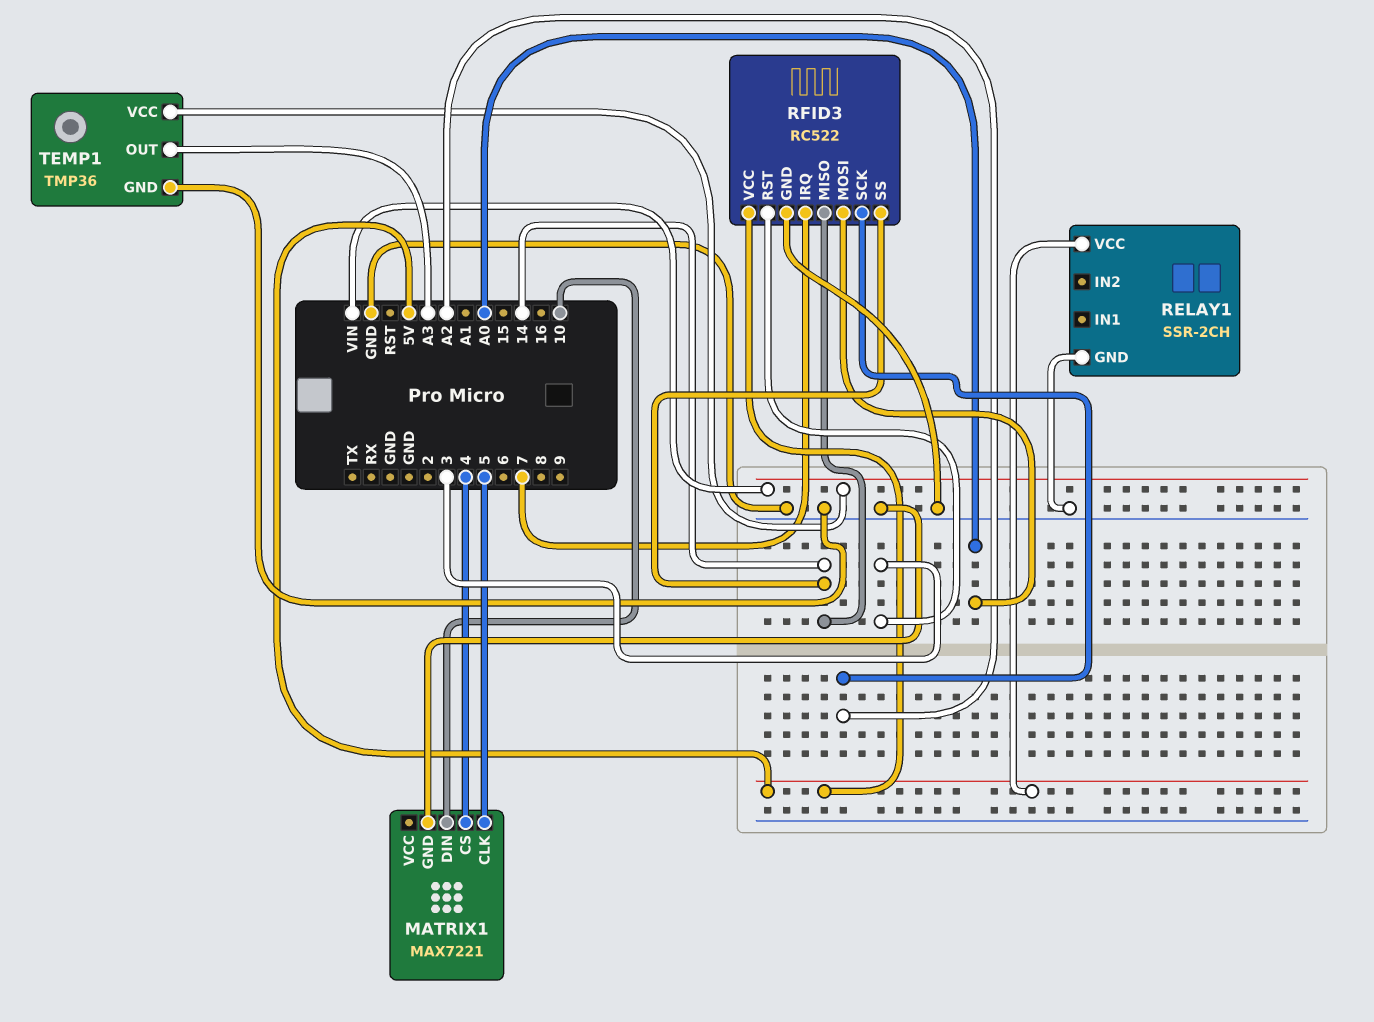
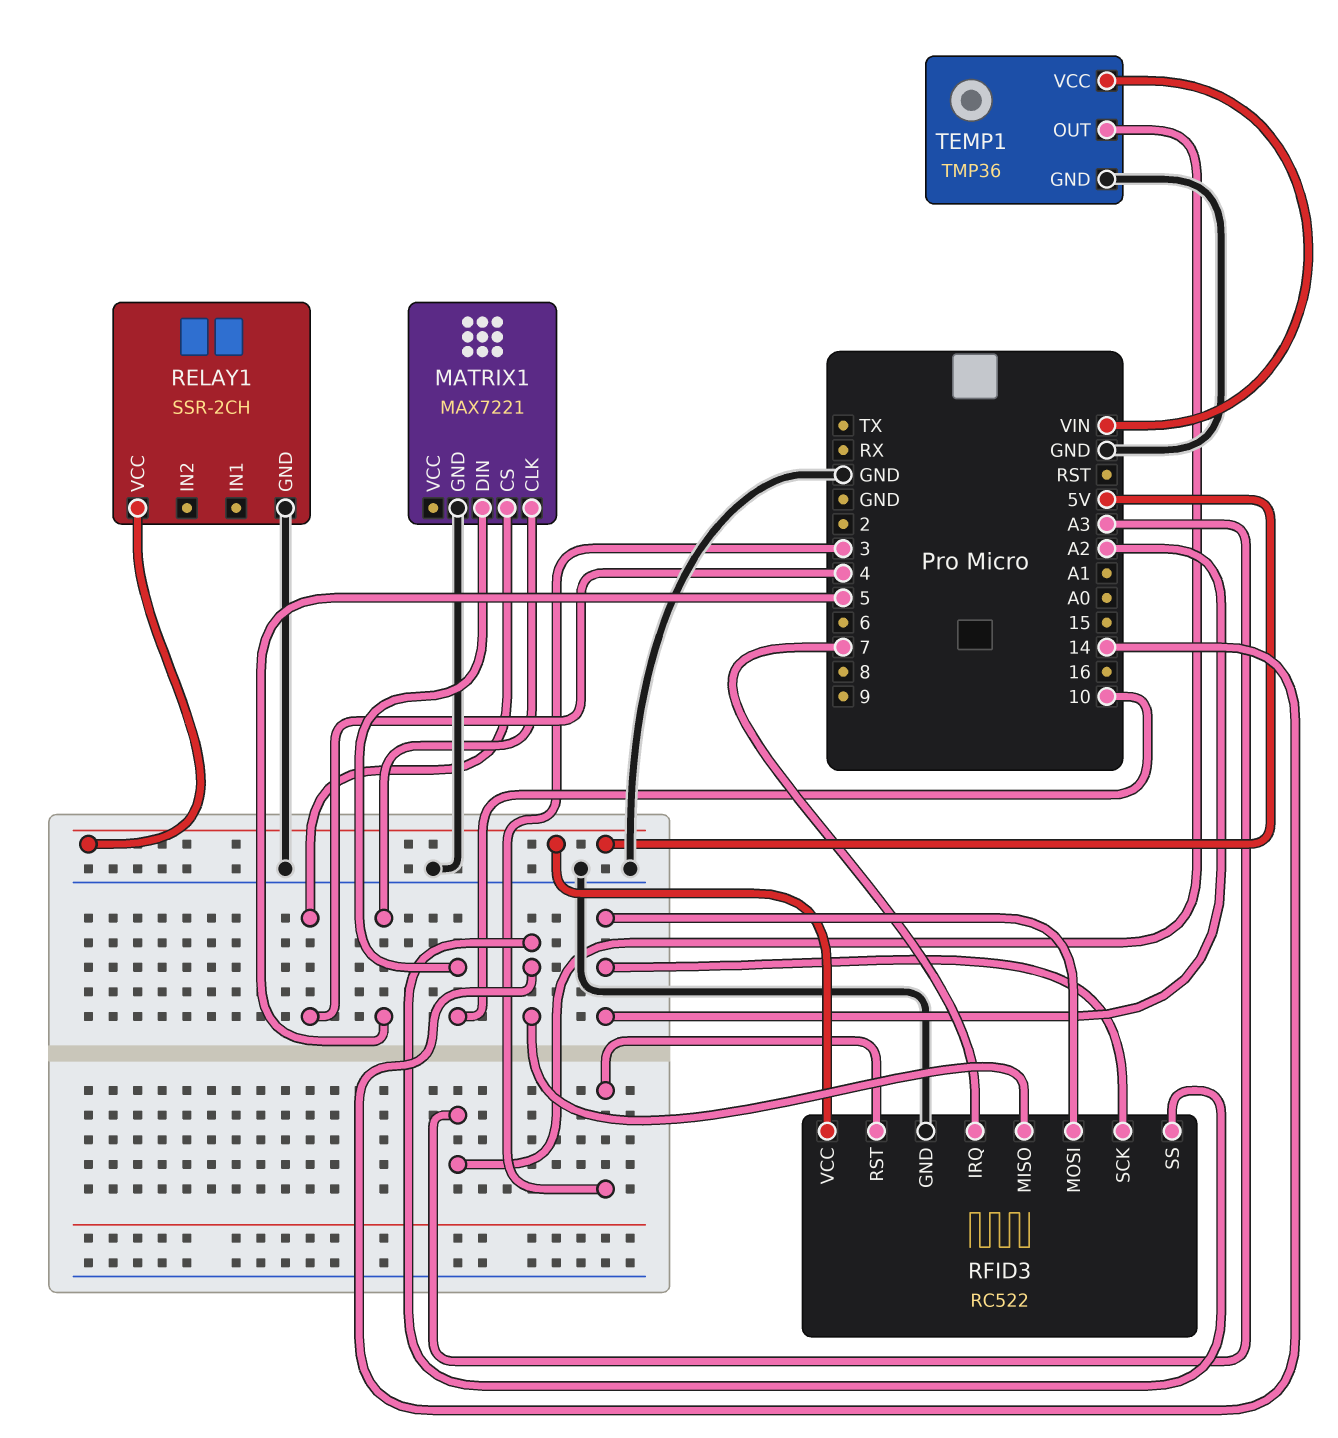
RFID3 pin MOSI: A0 -> A2

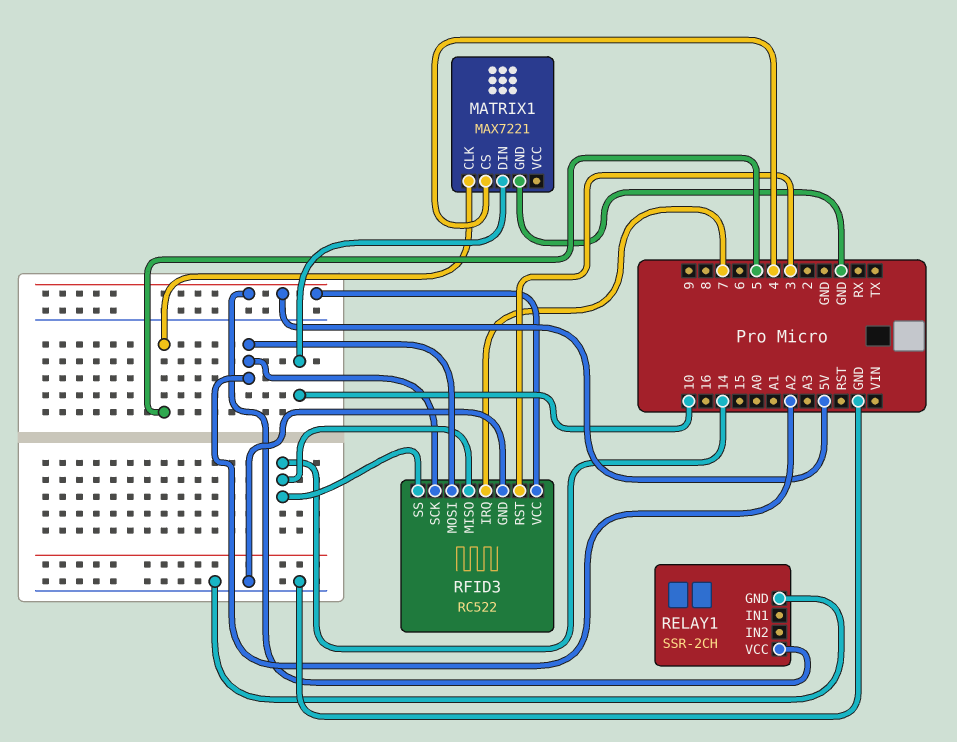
TEMP1: TMP36 -> none
TEMP1 pin GND: GND -> none
TEMP1 pin OUT: A3 -> none
TEMP1 pin VCC: VIN -> none

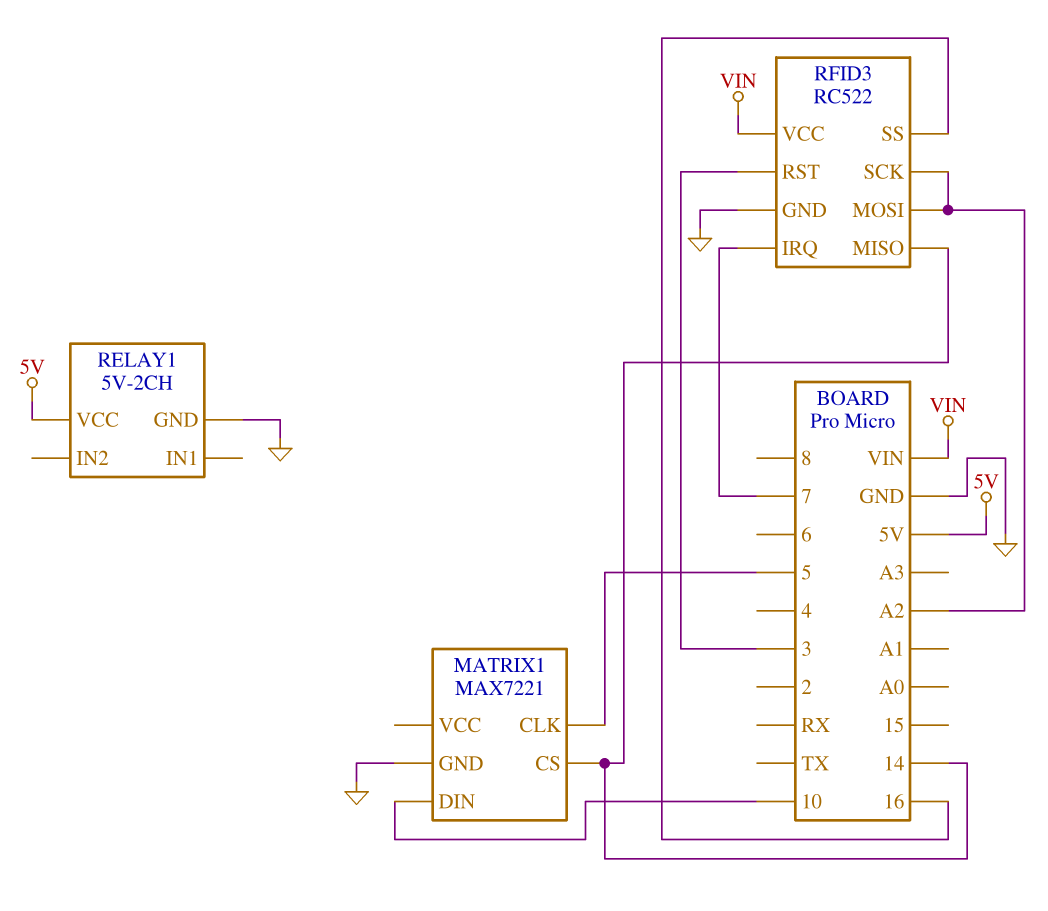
MATRIX1 pin CS: 4 -> 14
RELAY1: SSR-2CH -> 5V-2CH
RFID3 pin SS: 14 -> 16
RFID3 pin VCC: 5V -> VIN

